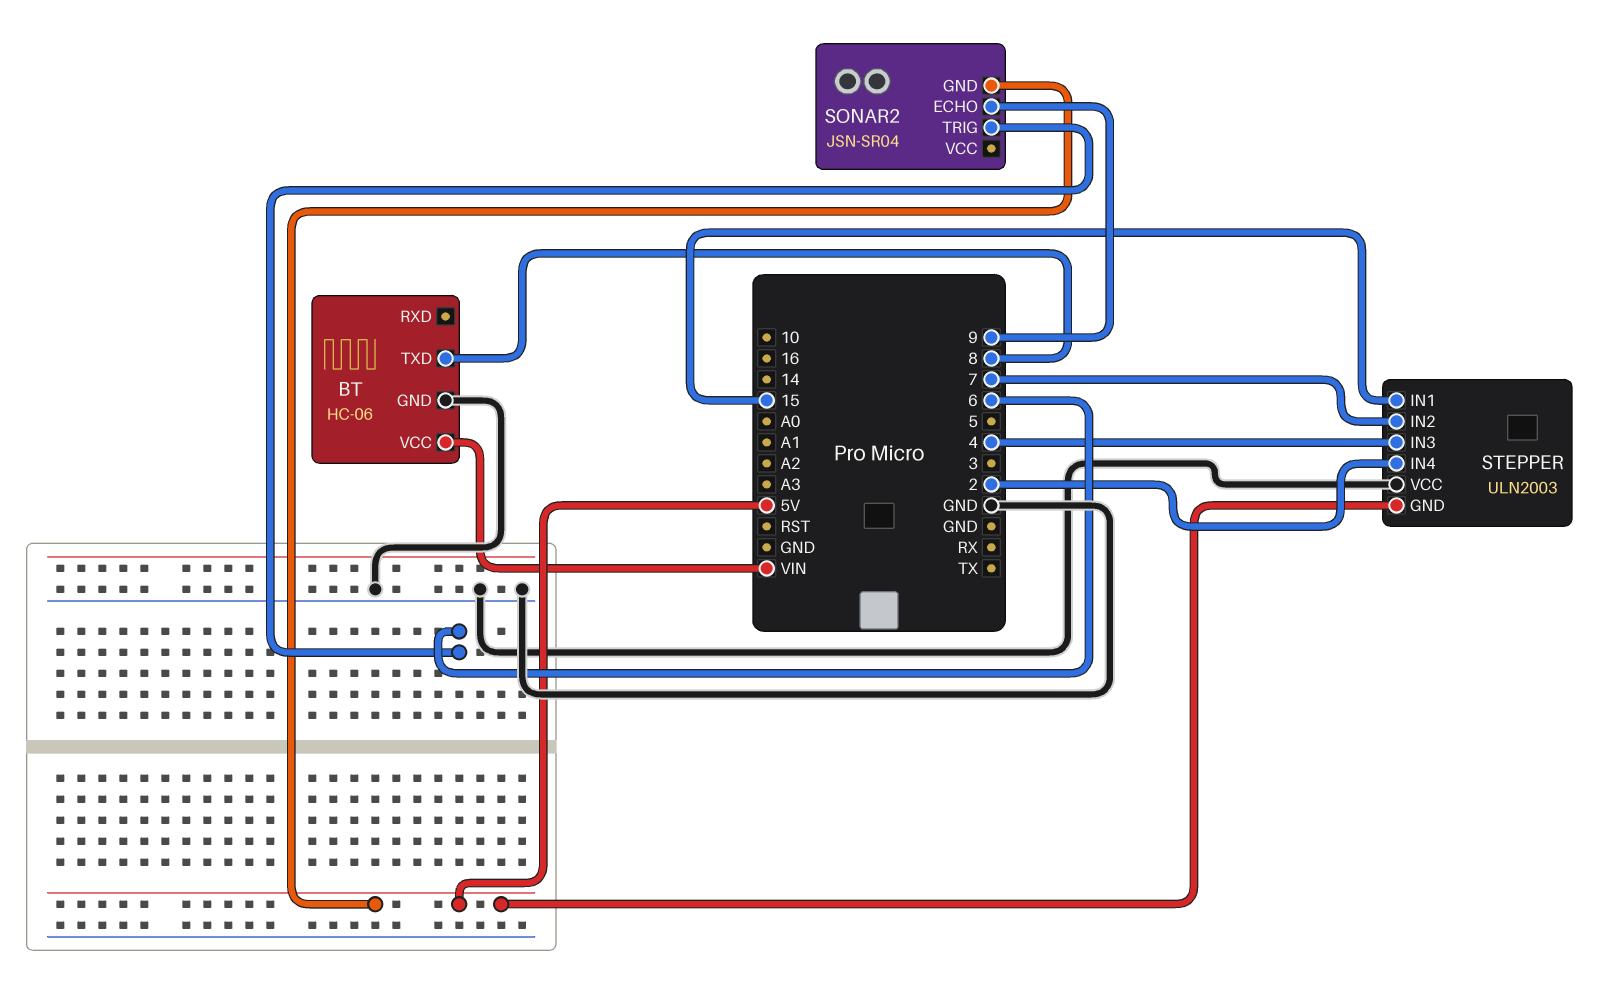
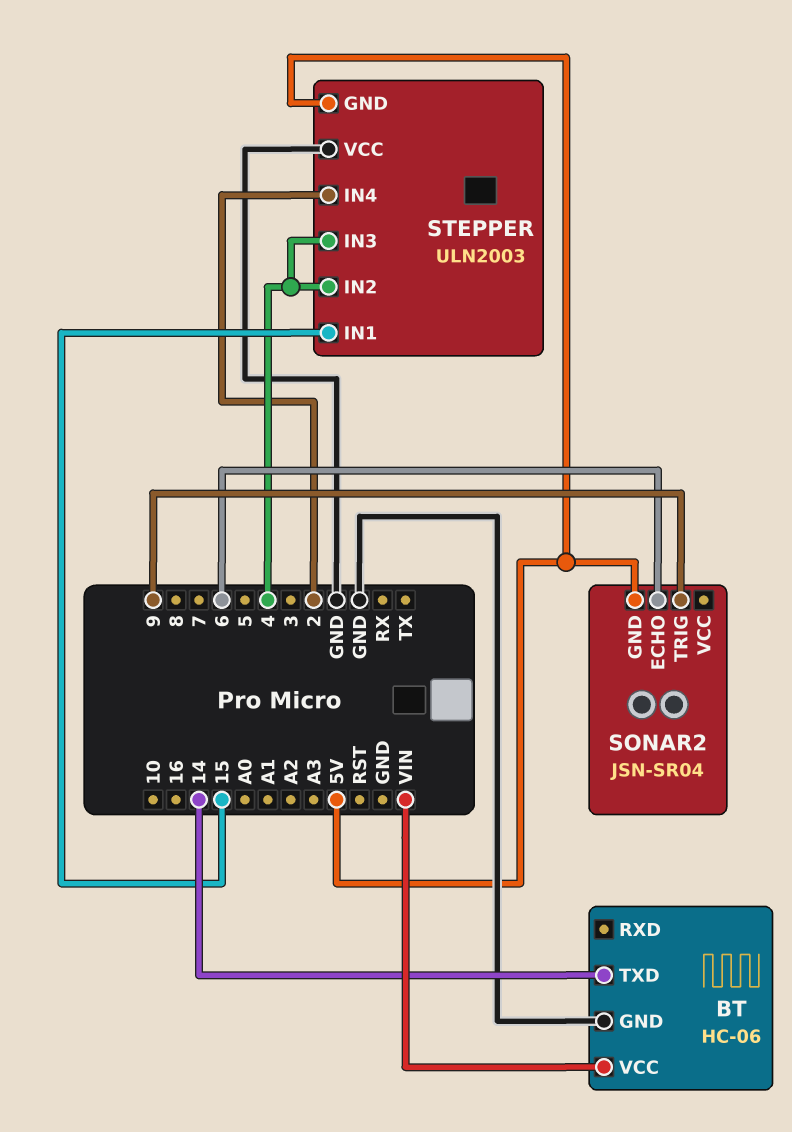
BT pin TXD: 8 -> 14
SONAR2 pin ECHO: 9 -> 6
SONAR2 pin TRIG: 6 -> 9
STEPPER pin IN2: 7 -> 4

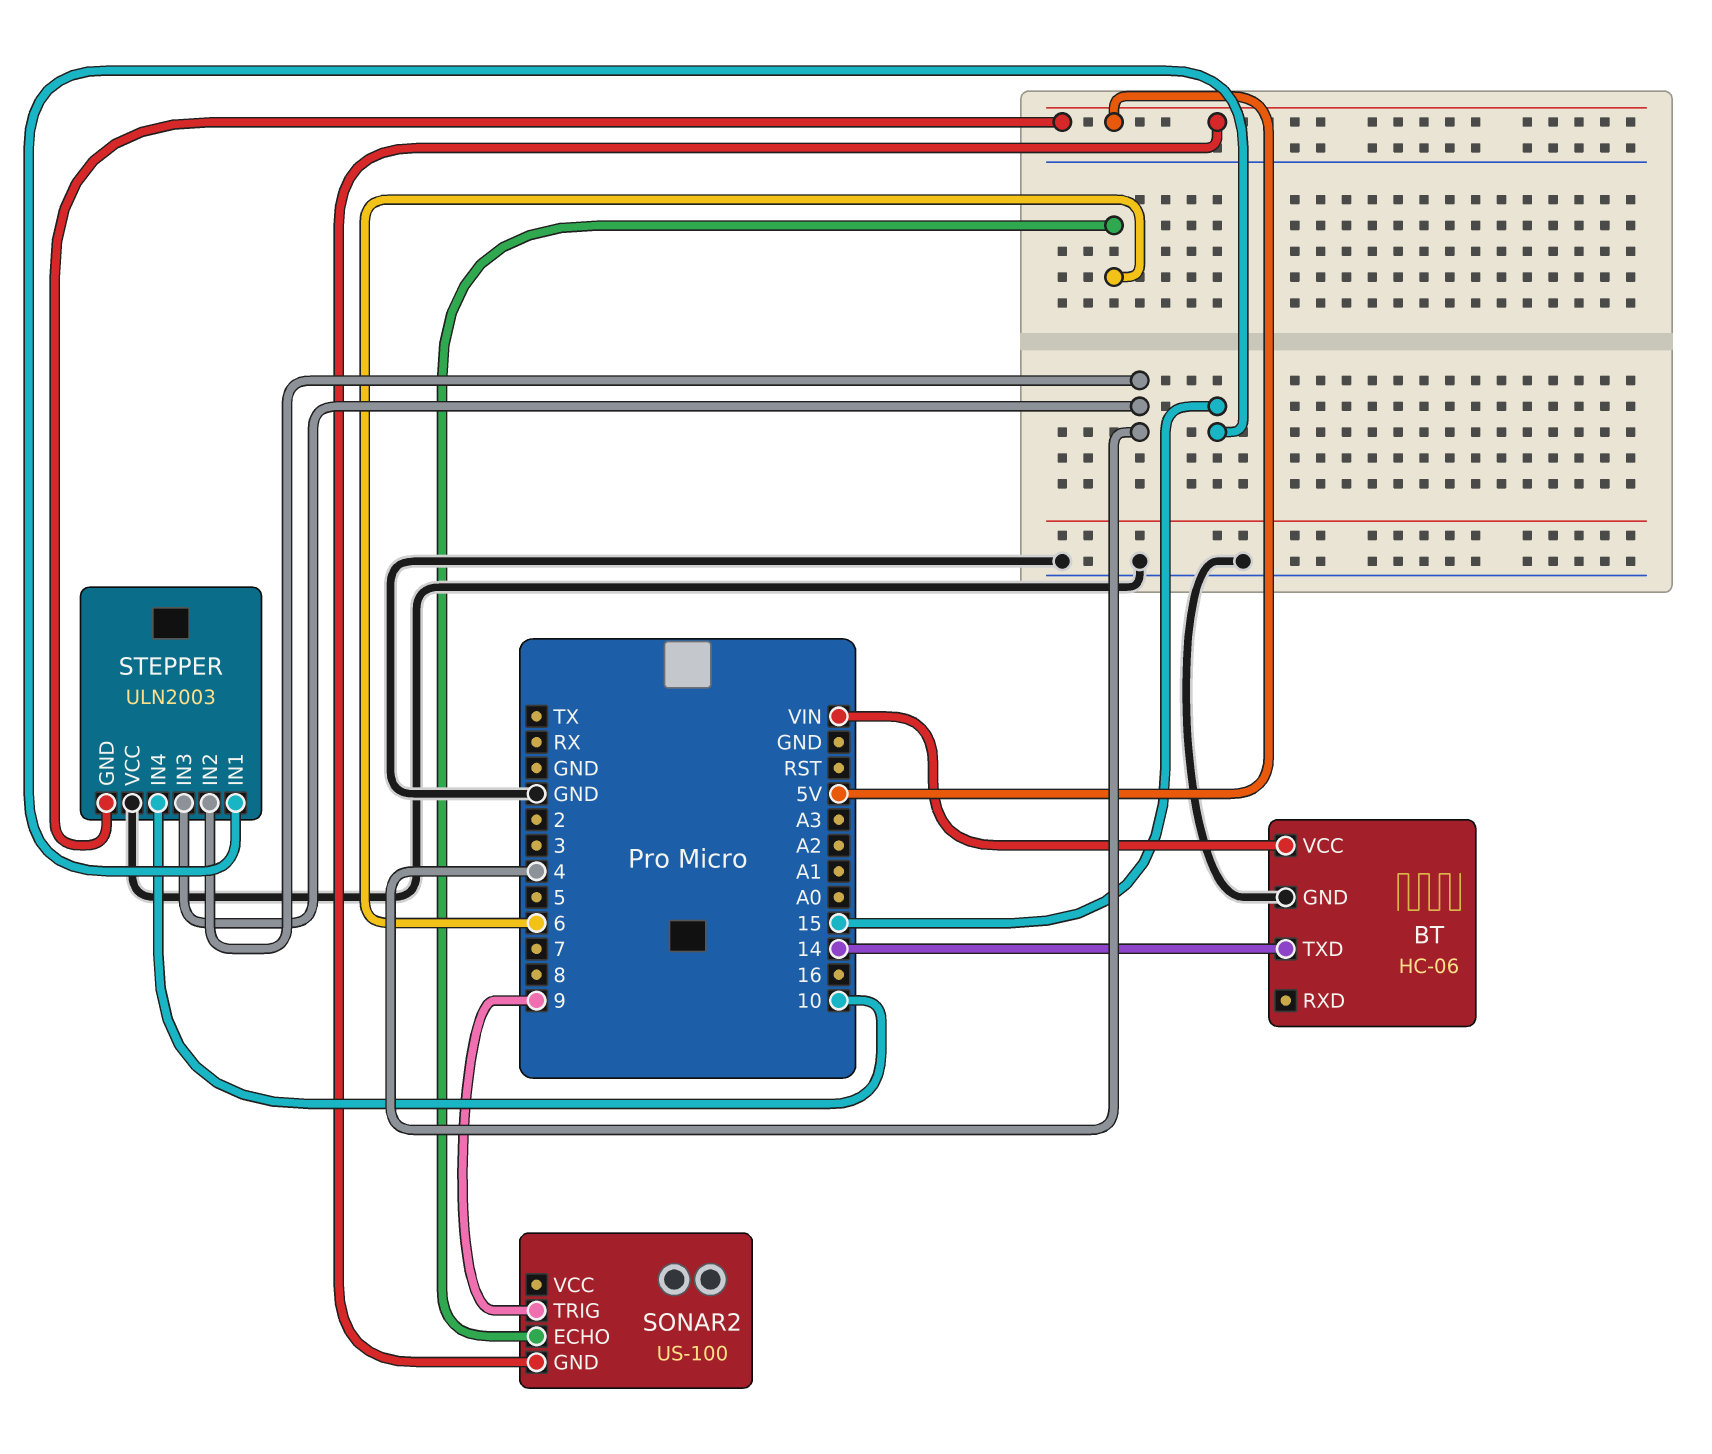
SONAR2: JSN-SR04 -> US-100
STEPPER pin IN4: 2 -> 10

